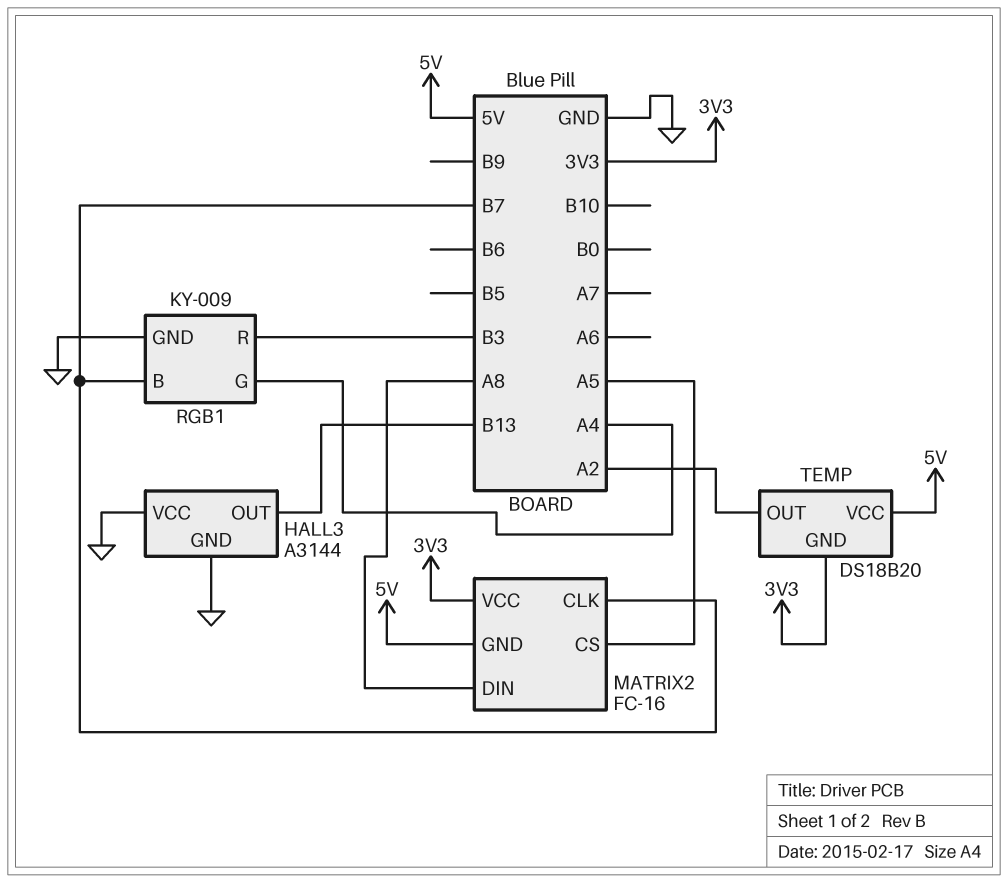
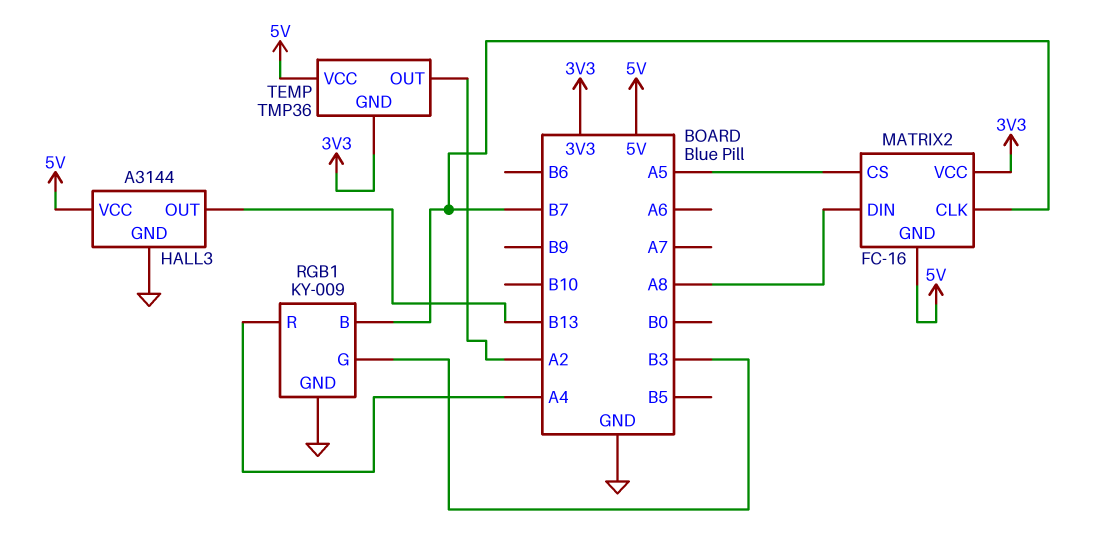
HALL3 pin VCC: GND -> 5V
RGB1 pin G: A4 -> B3
RGB1 pin R: B3 -> A4
TEMP: DS18B20 -> TMP36

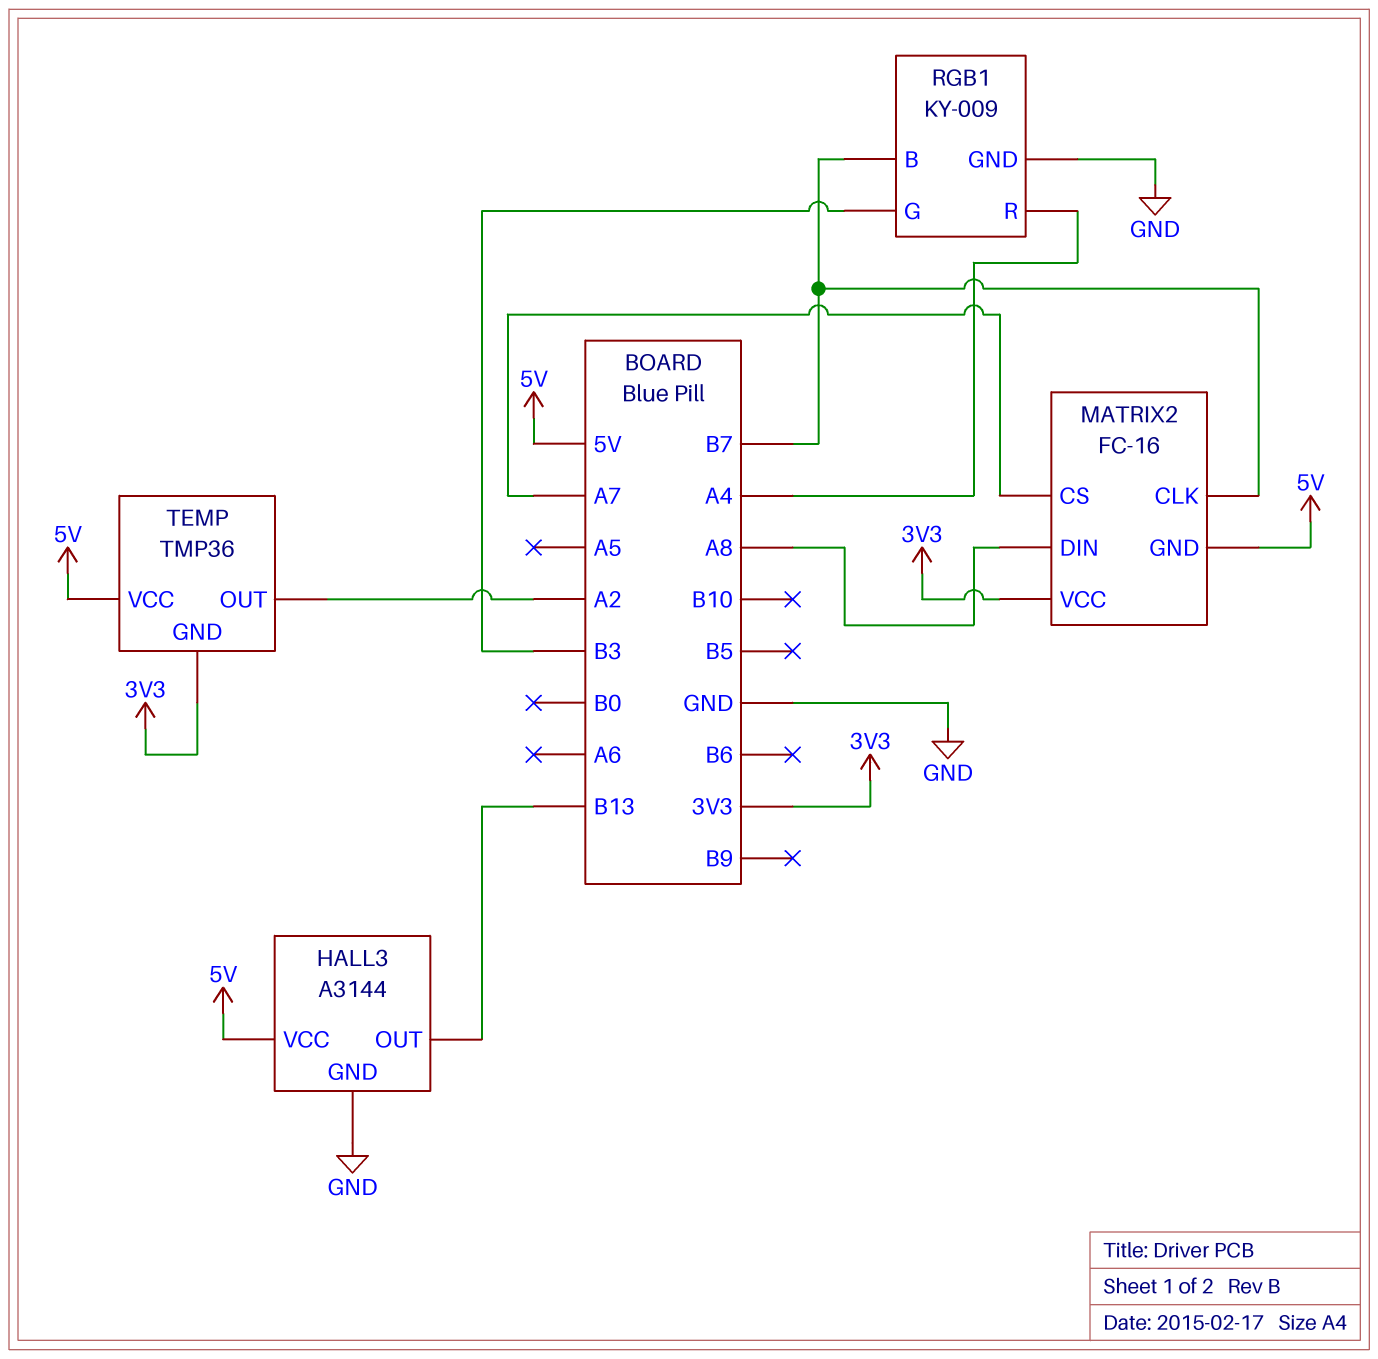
MATRIX2 pin CS: A5 -> A7

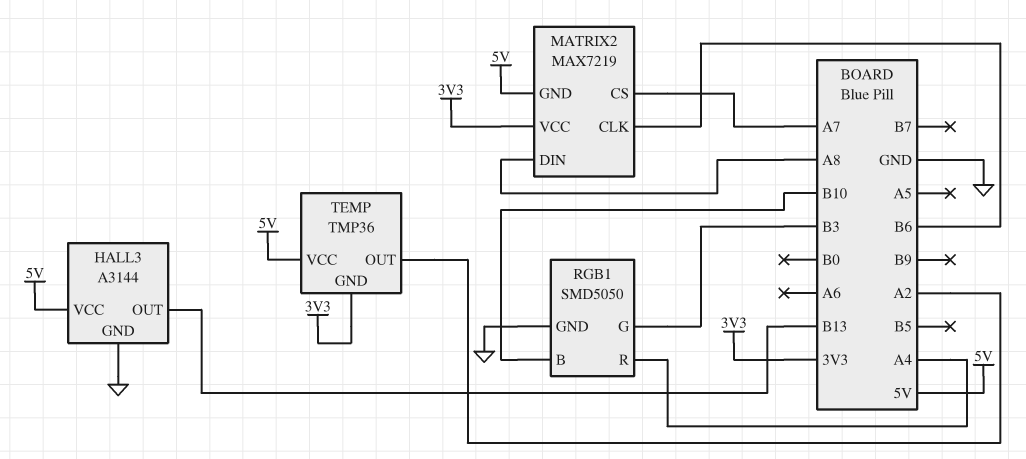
MATRIX2: FC-16 -> MAX7219
MATRIX2 pin CLK: B7 -> B6
RGB1: KY-009 -> SMD5050
RGB1 pin B: B7 -> B10

